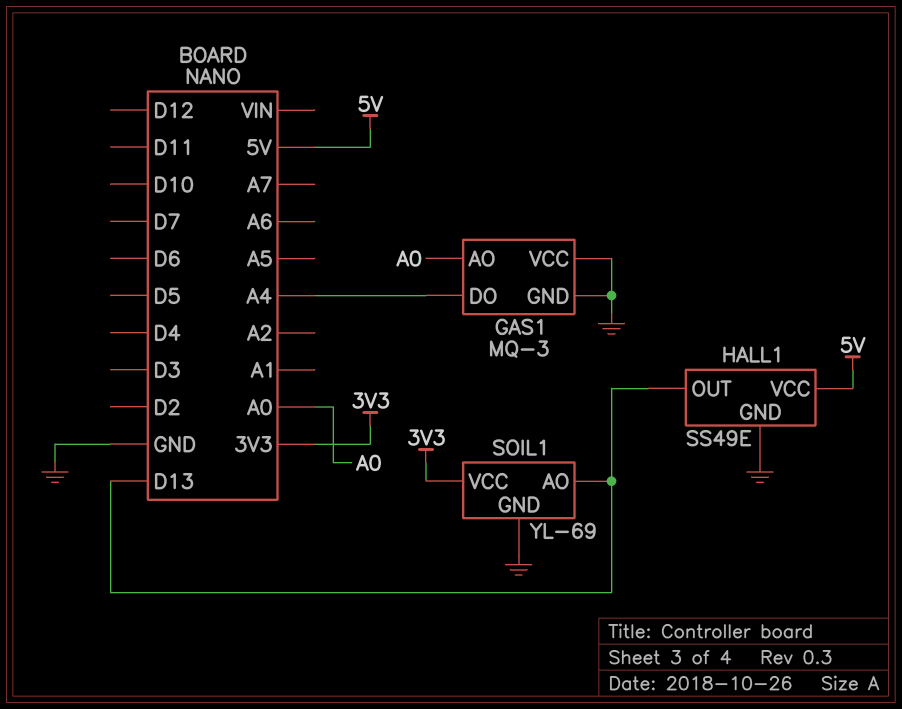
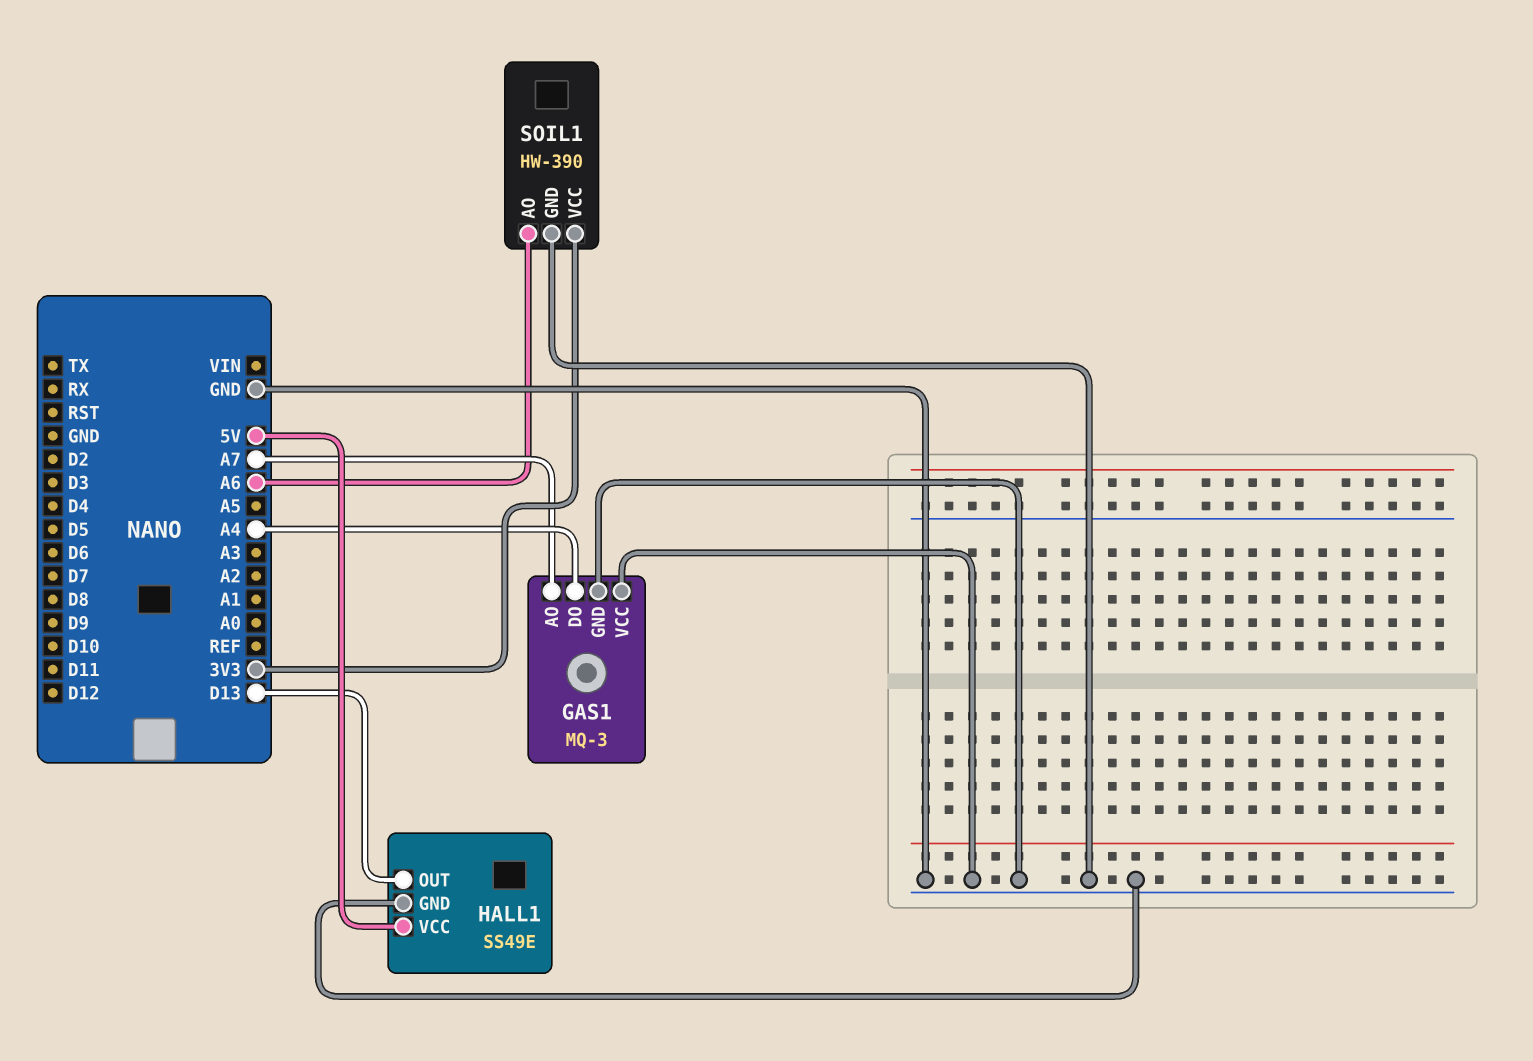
GAS1 pin AO: A0 -> A7
SOIL1: YL-69 -> HW-390
SOIL1 pin AO: D13 -> A6

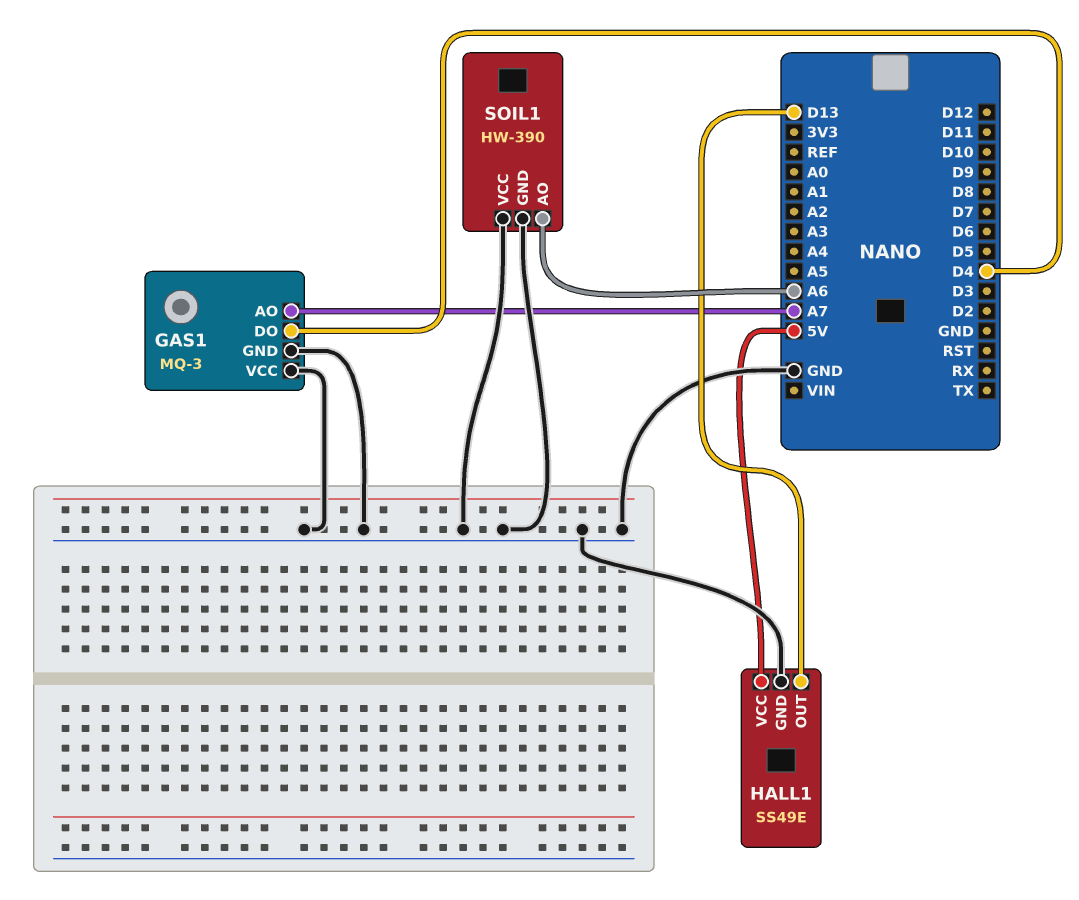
GAS1 pin DO: A4 -> D4
SOIL1 pin VCC: 3V3 -> GND

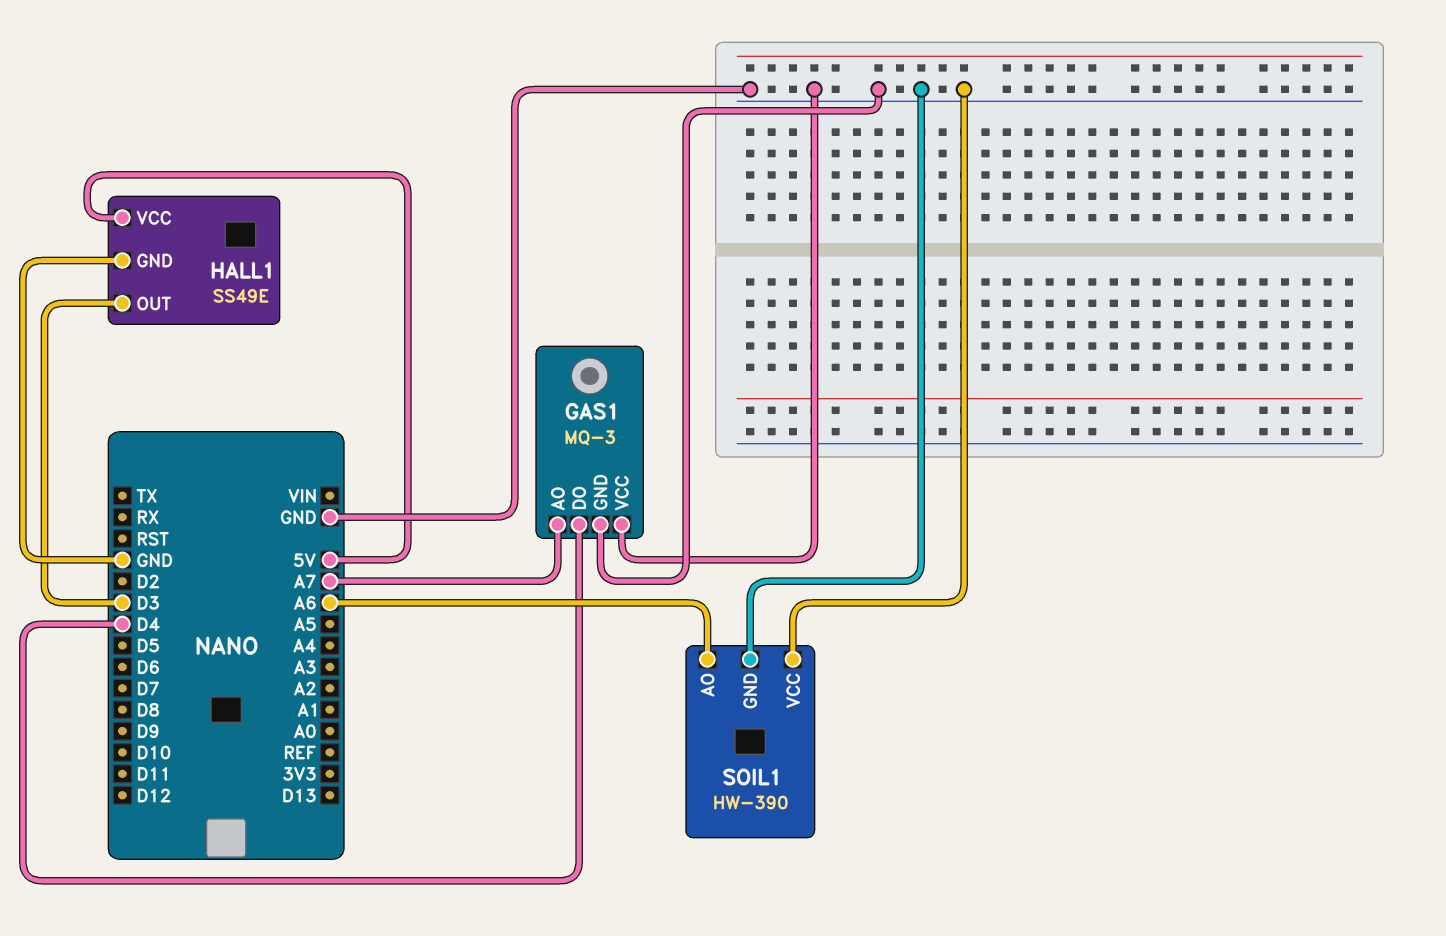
HALL1 pin OUT: D13 -> D3

